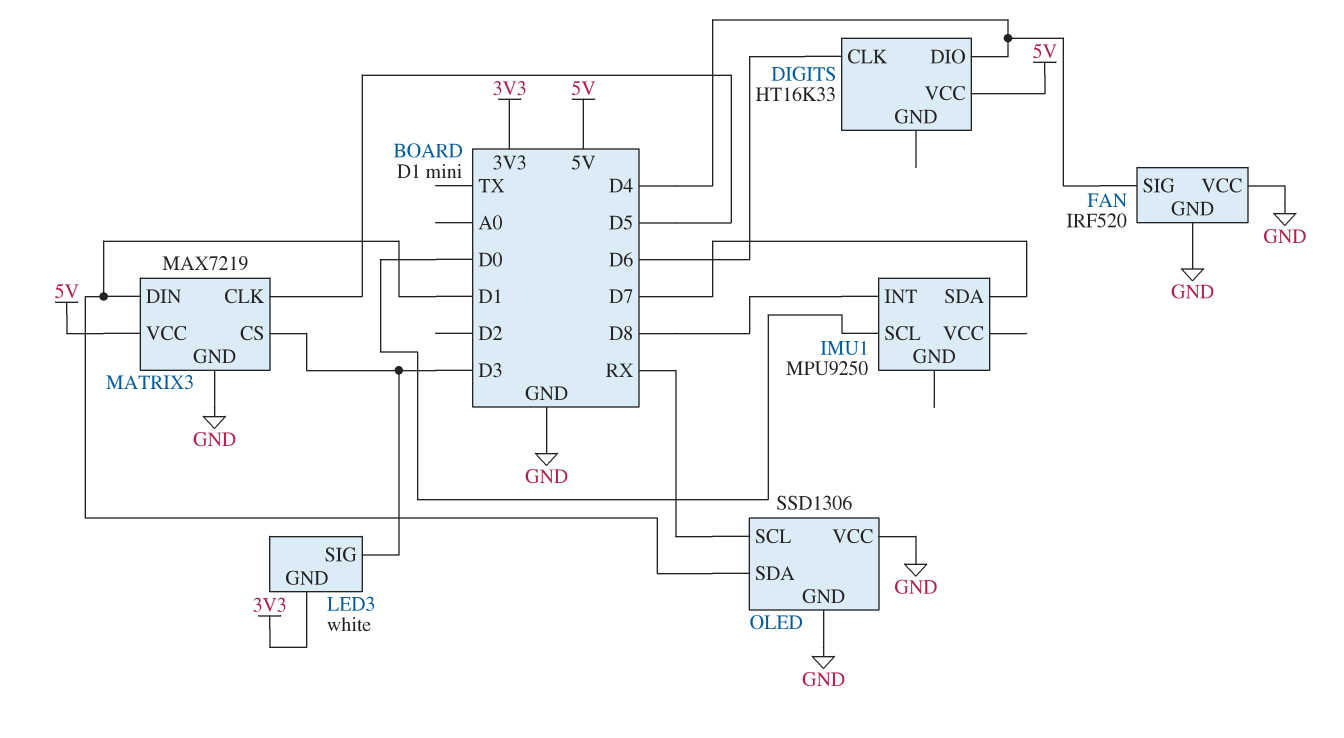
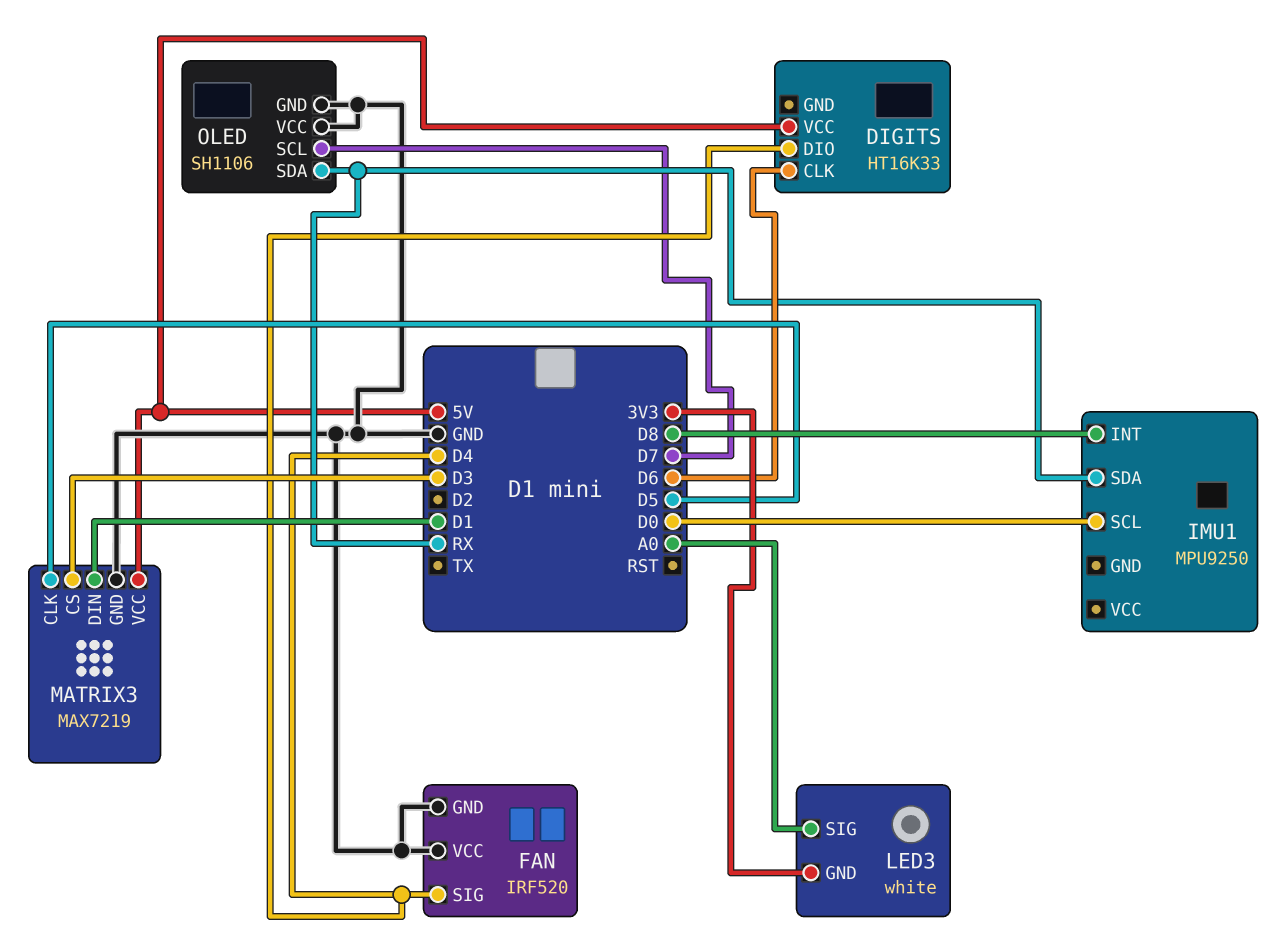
IMU1 pin SDA: D7 -> RX
LED3 pin SIG: D3 -> A0
OLED: SSD1306 -> SH1106
OLED pin SCL: RX -> D7
OLED pin SDA: D1 -> RX

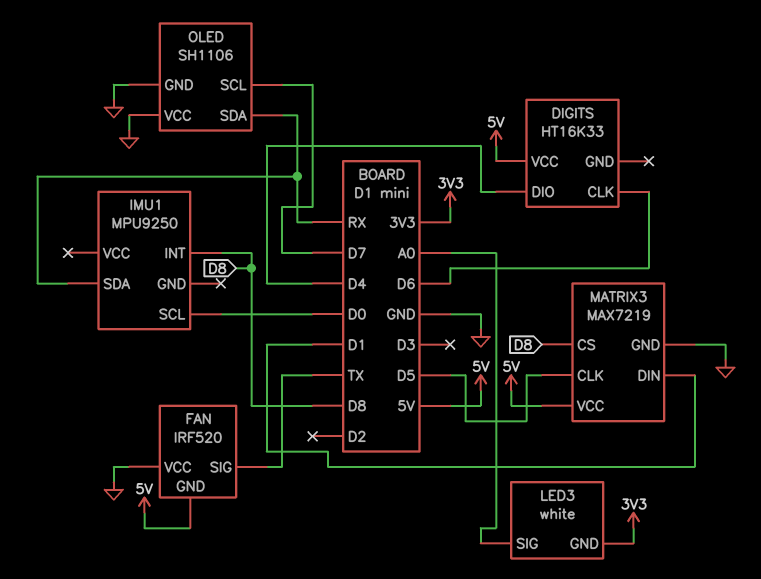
FAN pin GND: GND -> 5V
FAN pin SIG: D4 -> TX
MATRIX3 pin CS: D3 -> D8

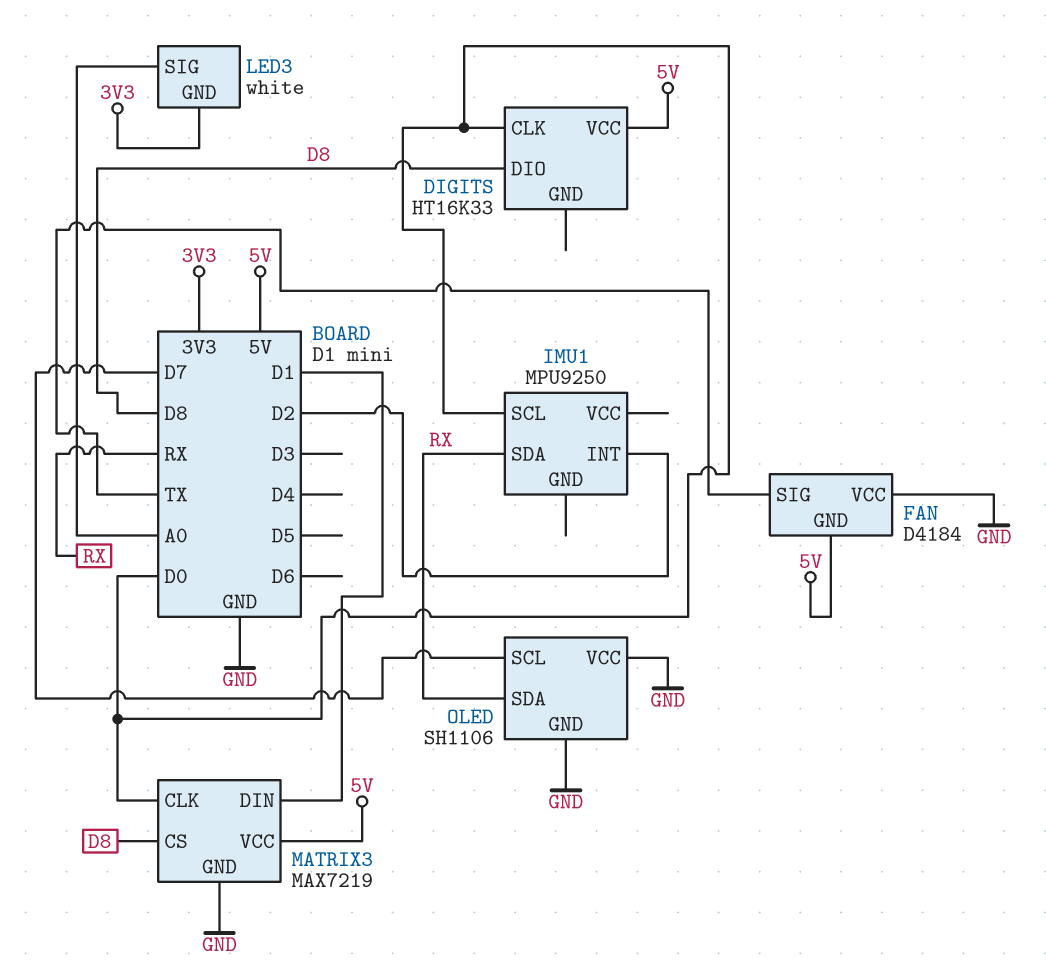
DIGITS pin CLK: D6 -> D0
DIGITS pin DIO: D4 -> D8
FAN: IRF520 -> D4184
IMU1 pin INT: D8 -> D2
MATRIX3 pin CLK: D5 -> D0

